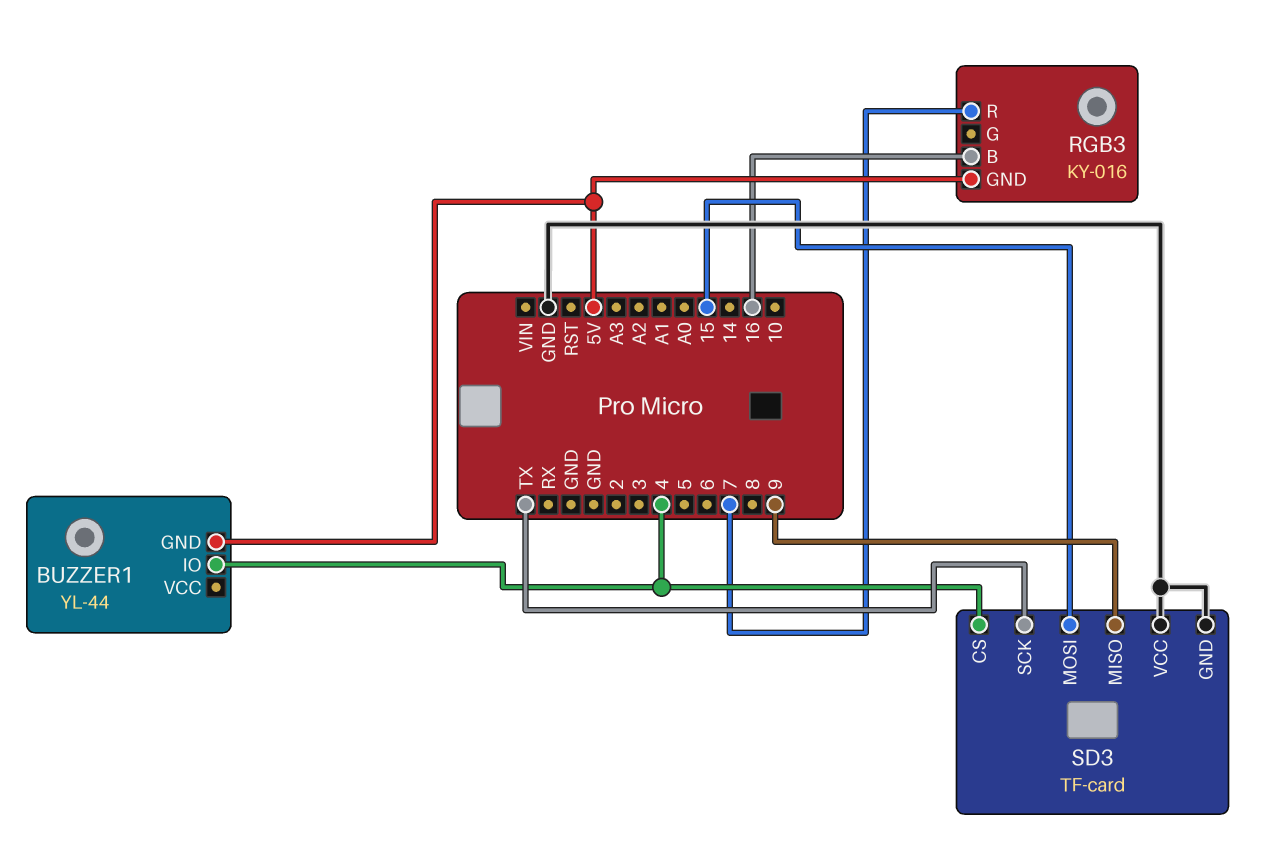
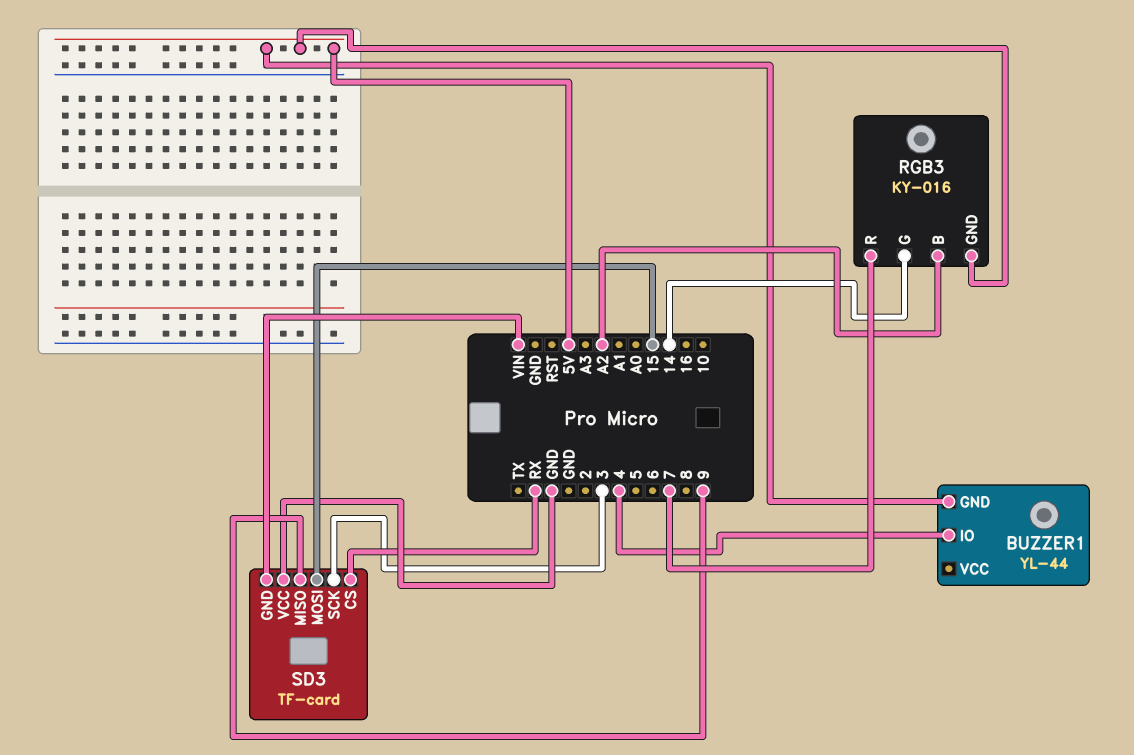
RGB3 pin B: 16 -> A2
RGB3 pin G: none -> 14
SD3 pin CS: 4 -> RX
SD3 pin GND: GND -> VIN
SD3 pin SCK: TX -> 3

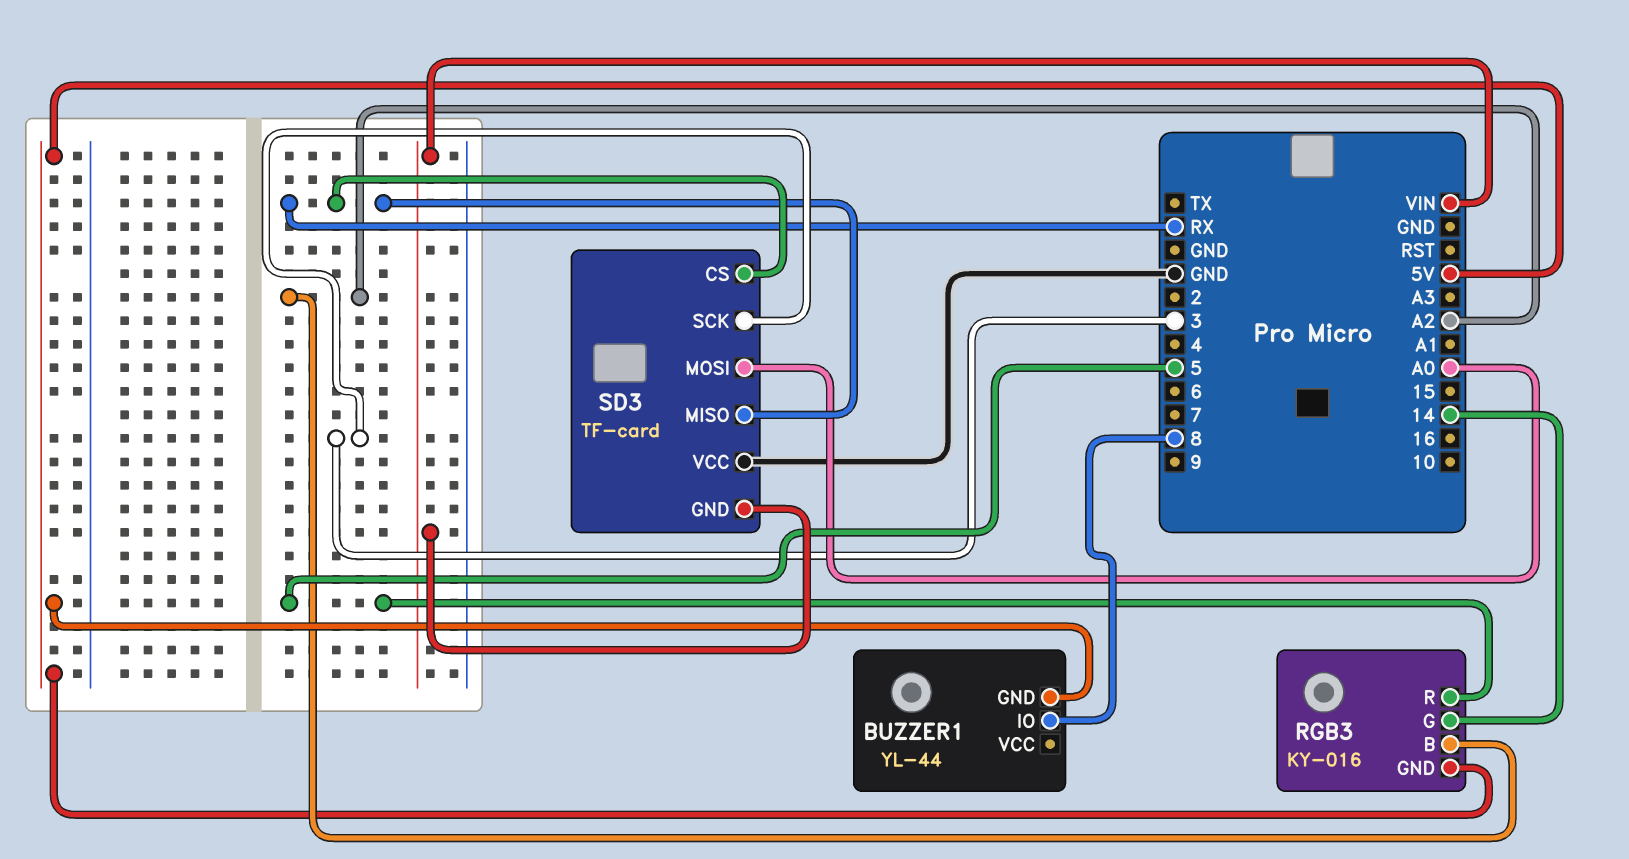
BUZZER1 pin IO: 4 -> 8
RGB3 pin R: 7 -> 5
SD3 pin MISO: 9 -> RX
SD3 pin MOSI: 15 -> A0

